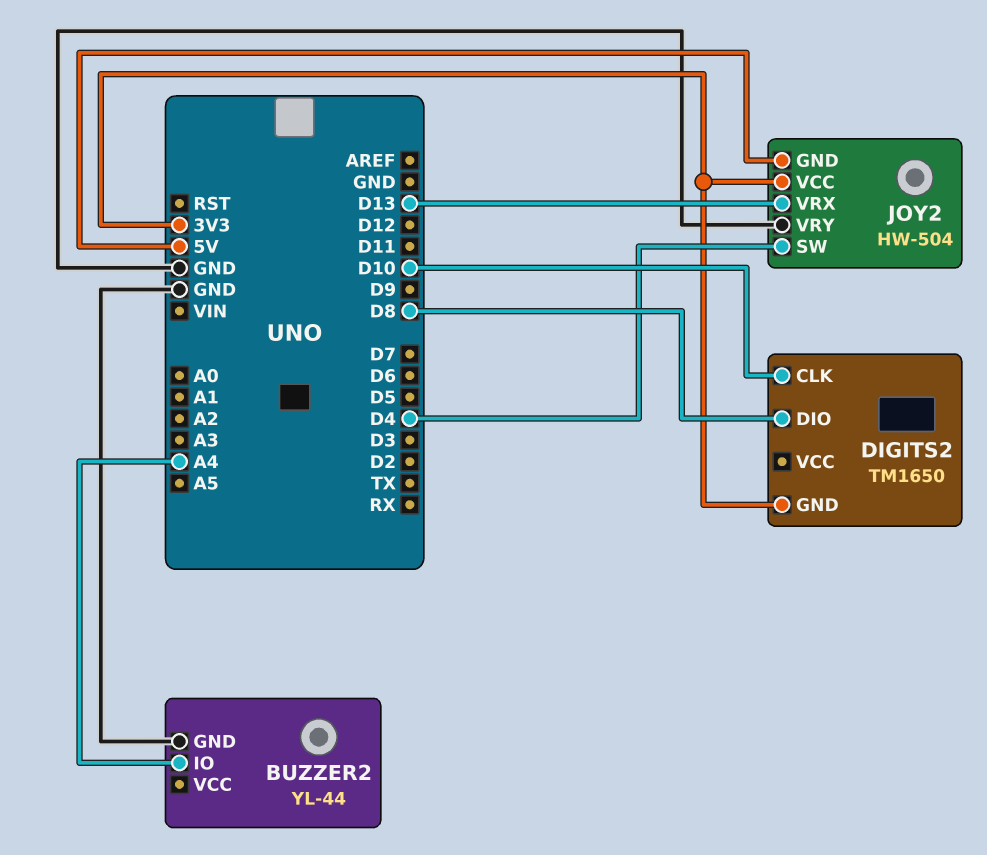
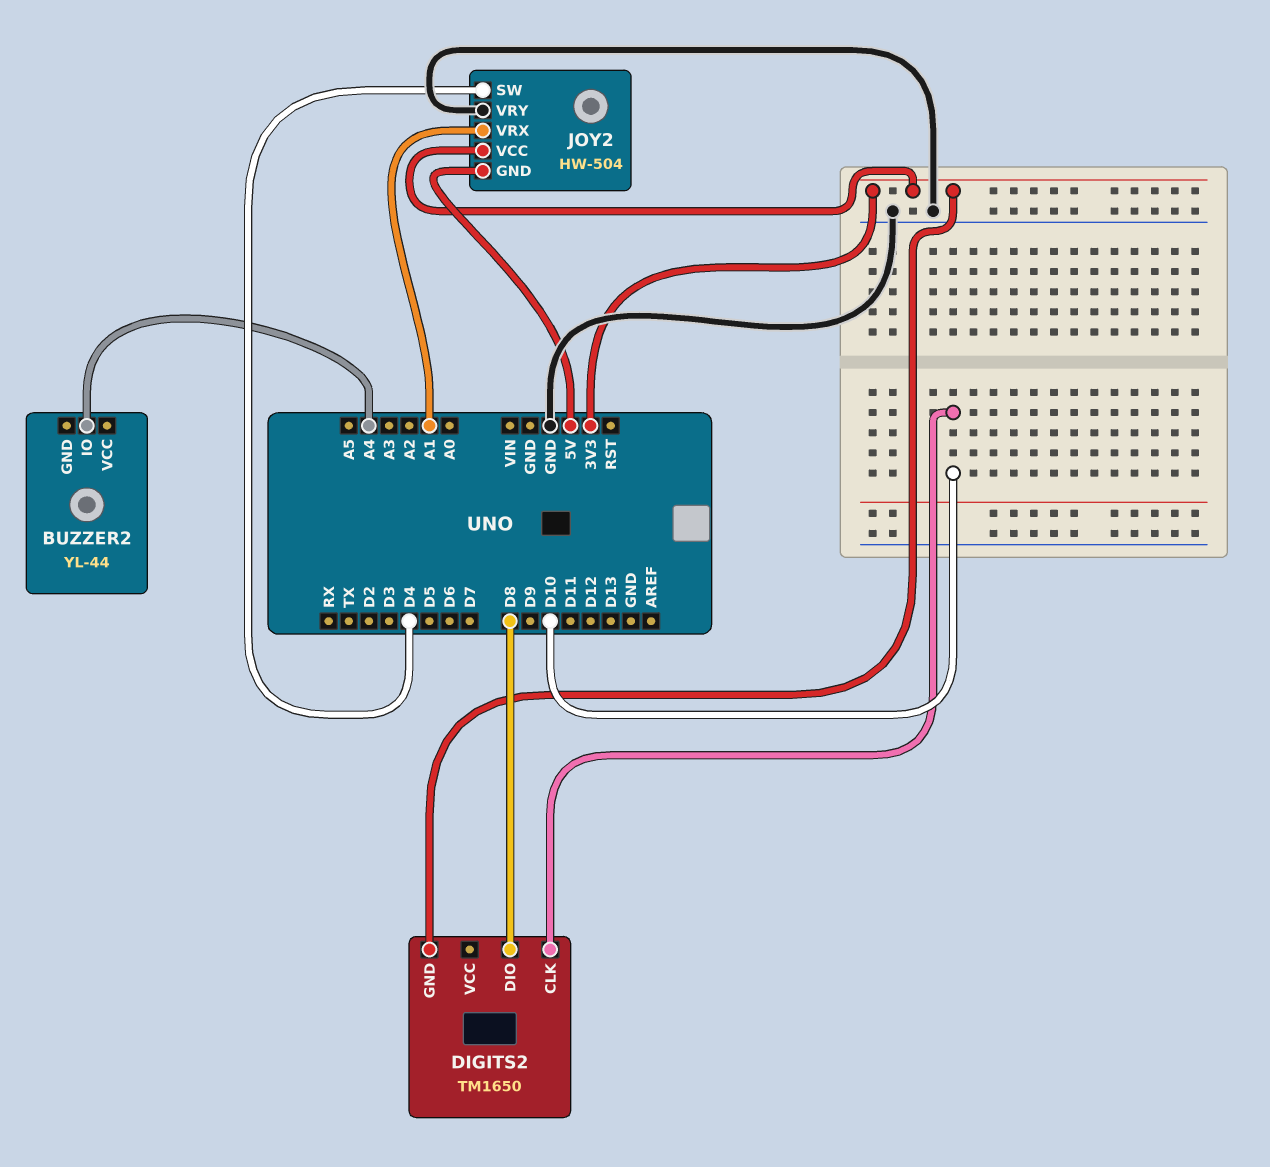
BUZZER2 pin GND: GND -> none
JOY2 pin VRX: D13 -> A1

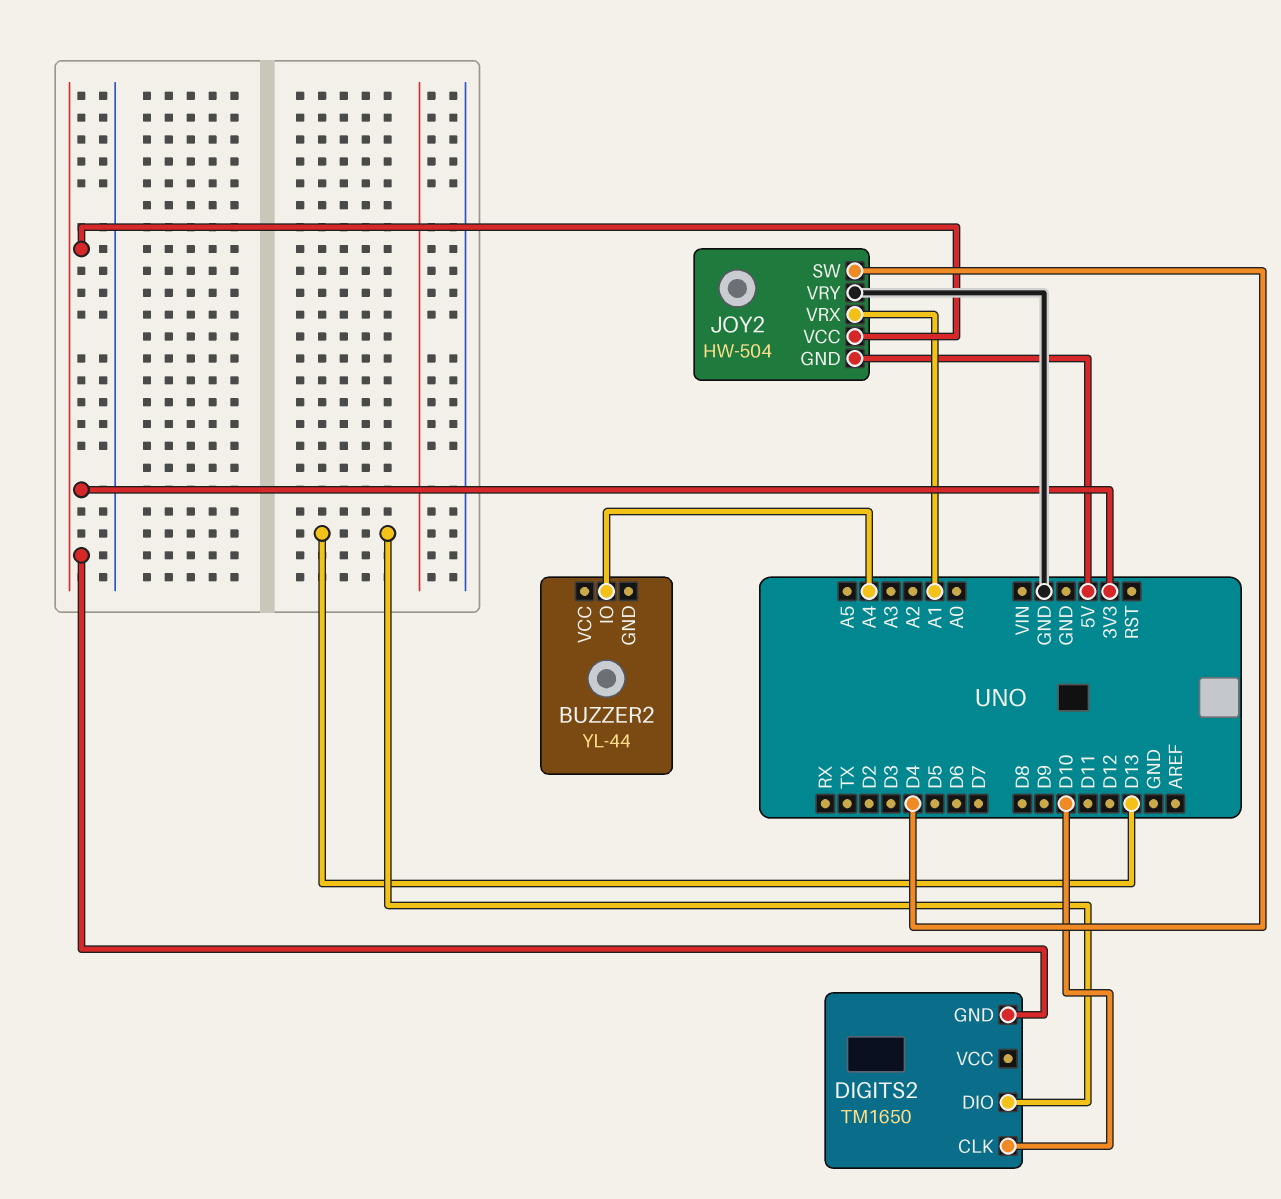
DIGITS2 pin DIO: D8 -> D13

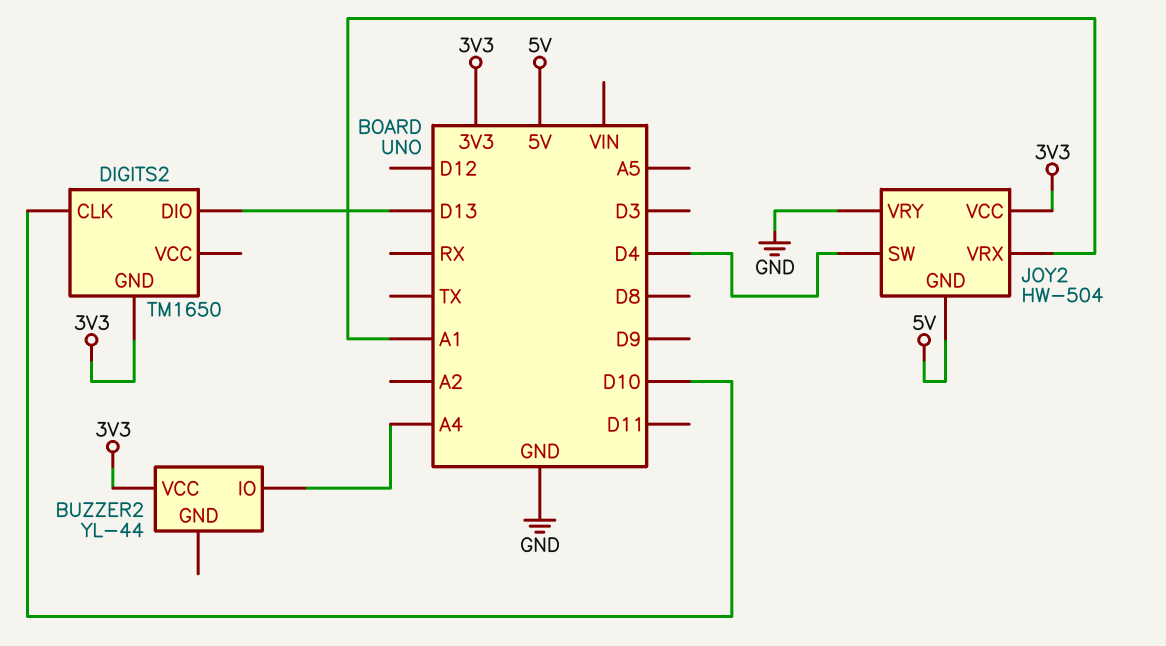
BUZZER2 pin VCC: none -> 3V3

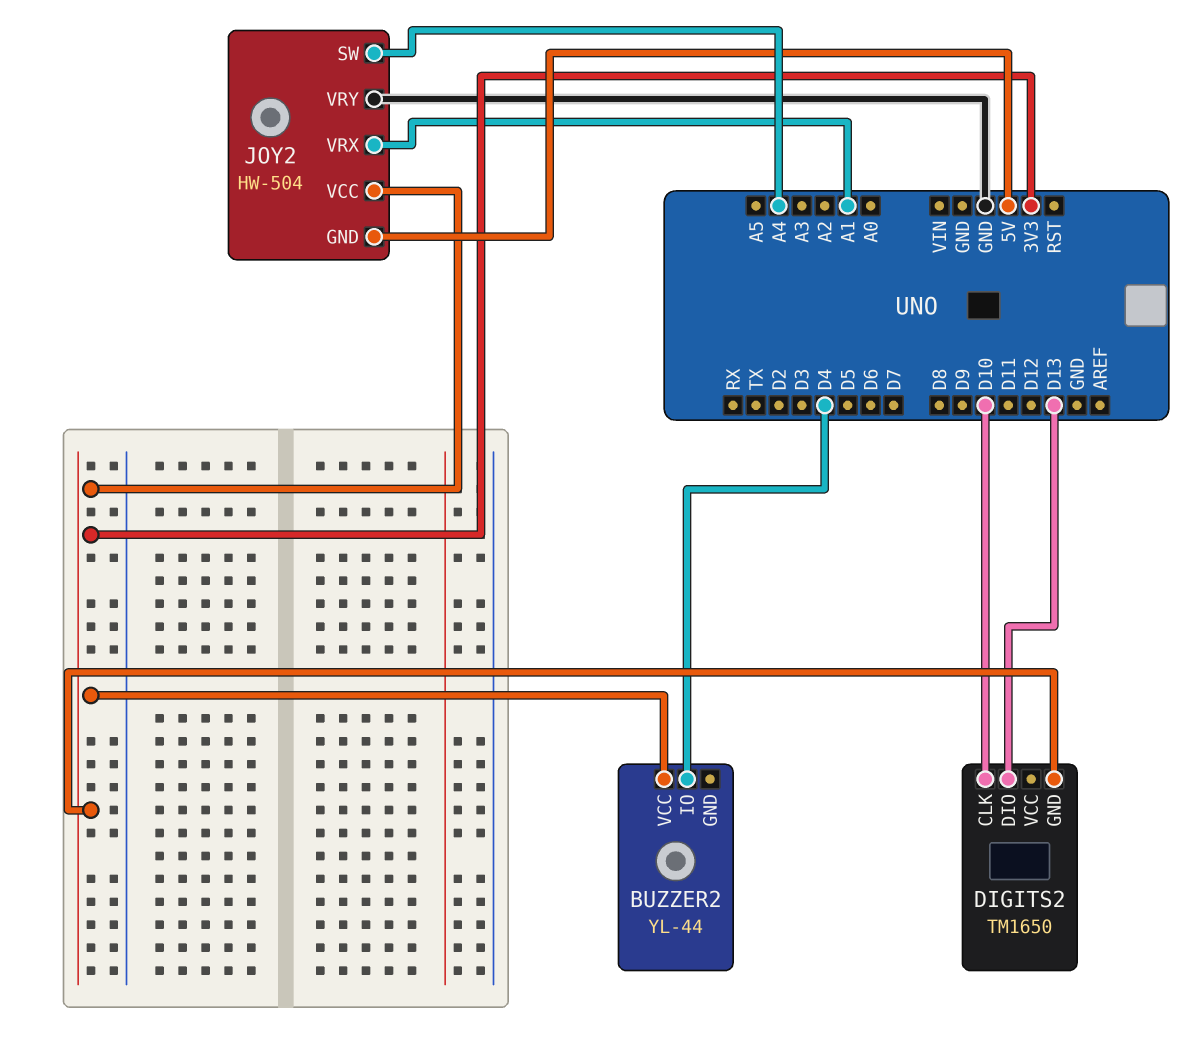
BUZZER2 pin IO: A4 -> D4
JOY2 pin SW: D4 -> A4

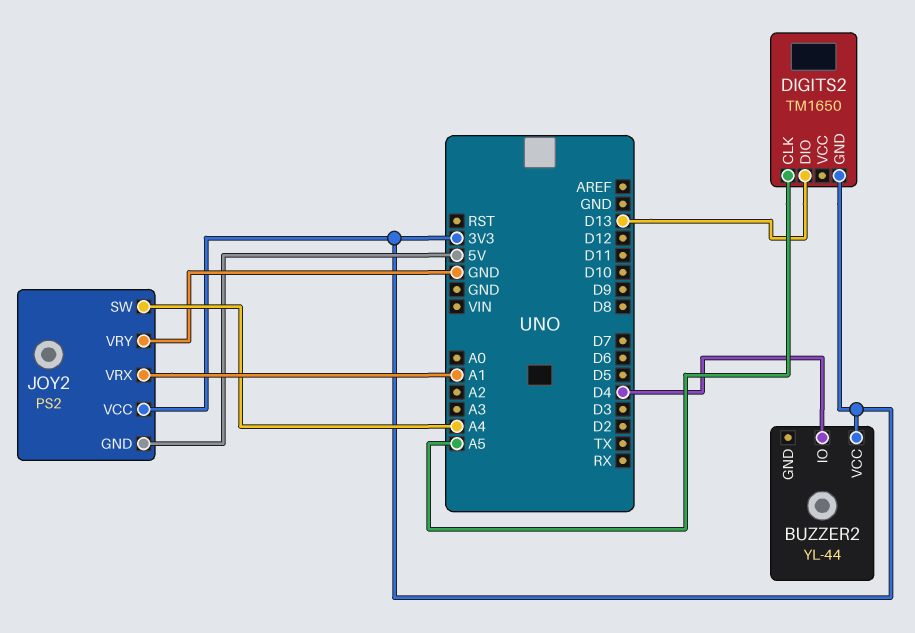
DIGITS2 pin CLK: D10 -> A5
JOY2: HW-504 -> PS2

